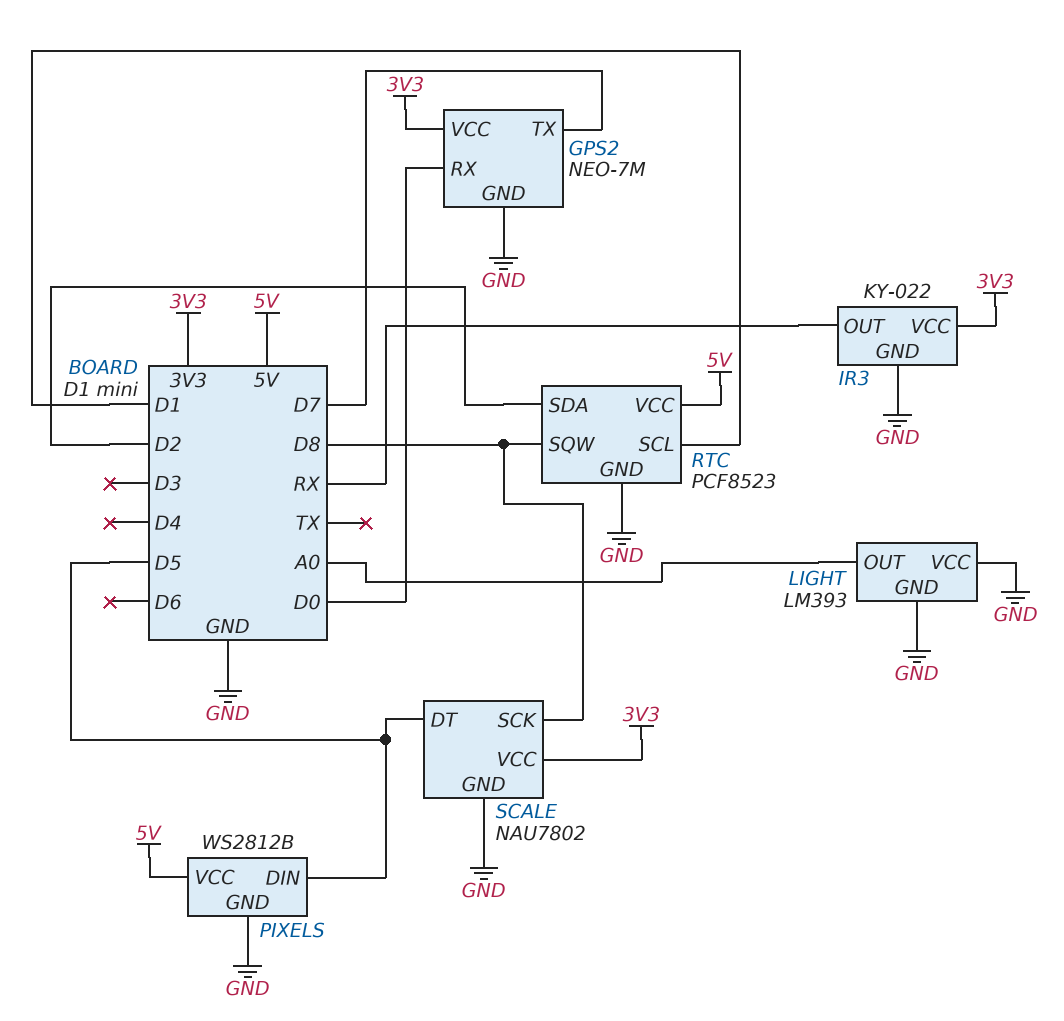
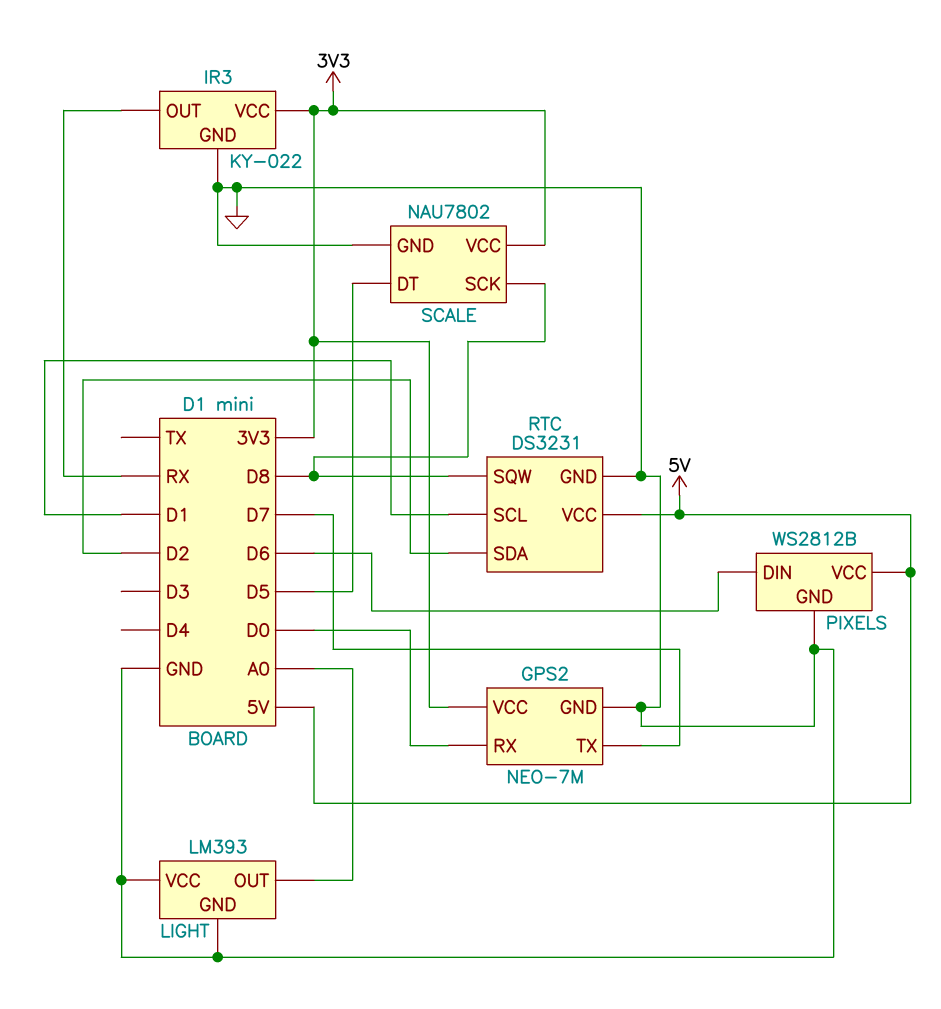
PIXELS pin DIN: D5 -> D6
RTC: PCF8523 -> DS3231

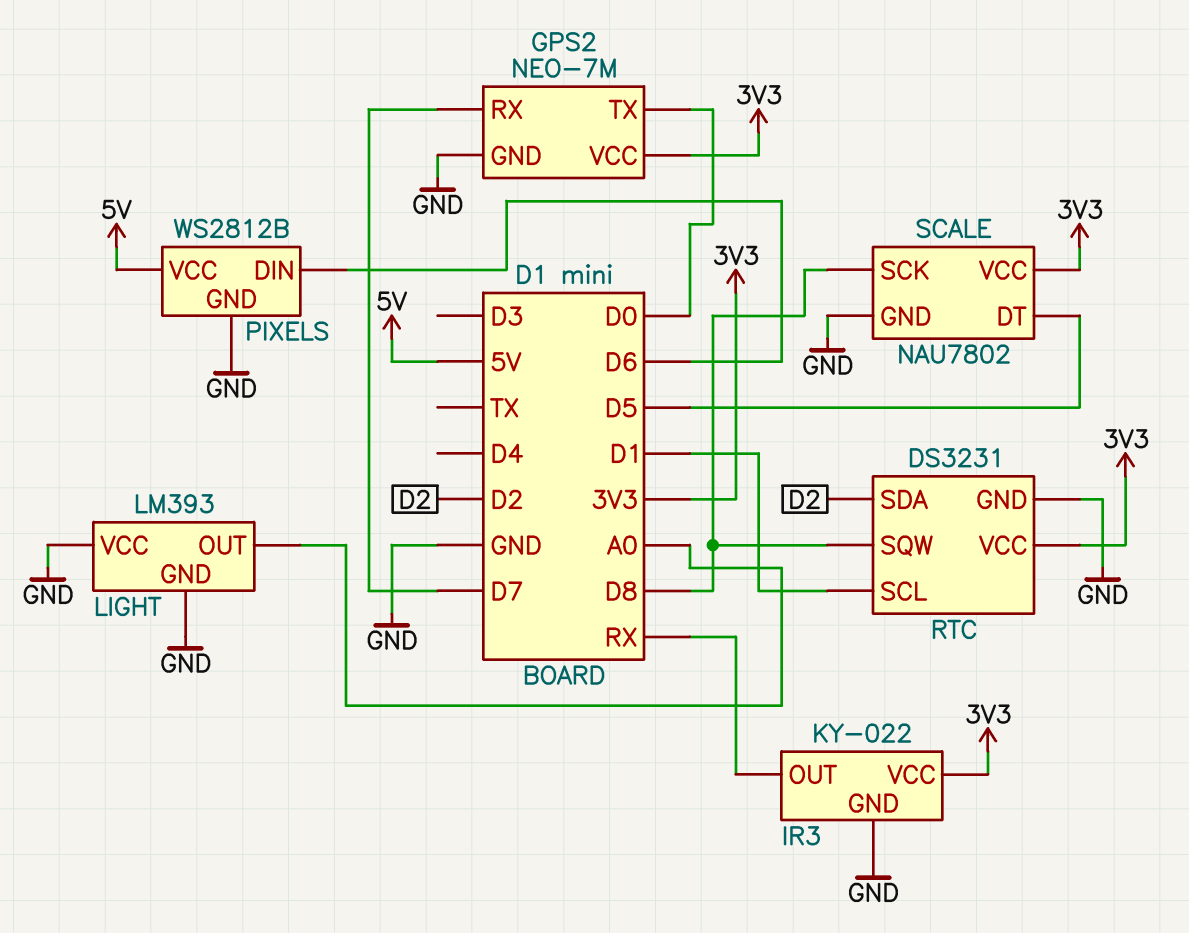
GPS2 pin RX: D0 -> D7
GPS2 pin TX: D7 -> D0
RTC pin VCC: 5V -> 3V3

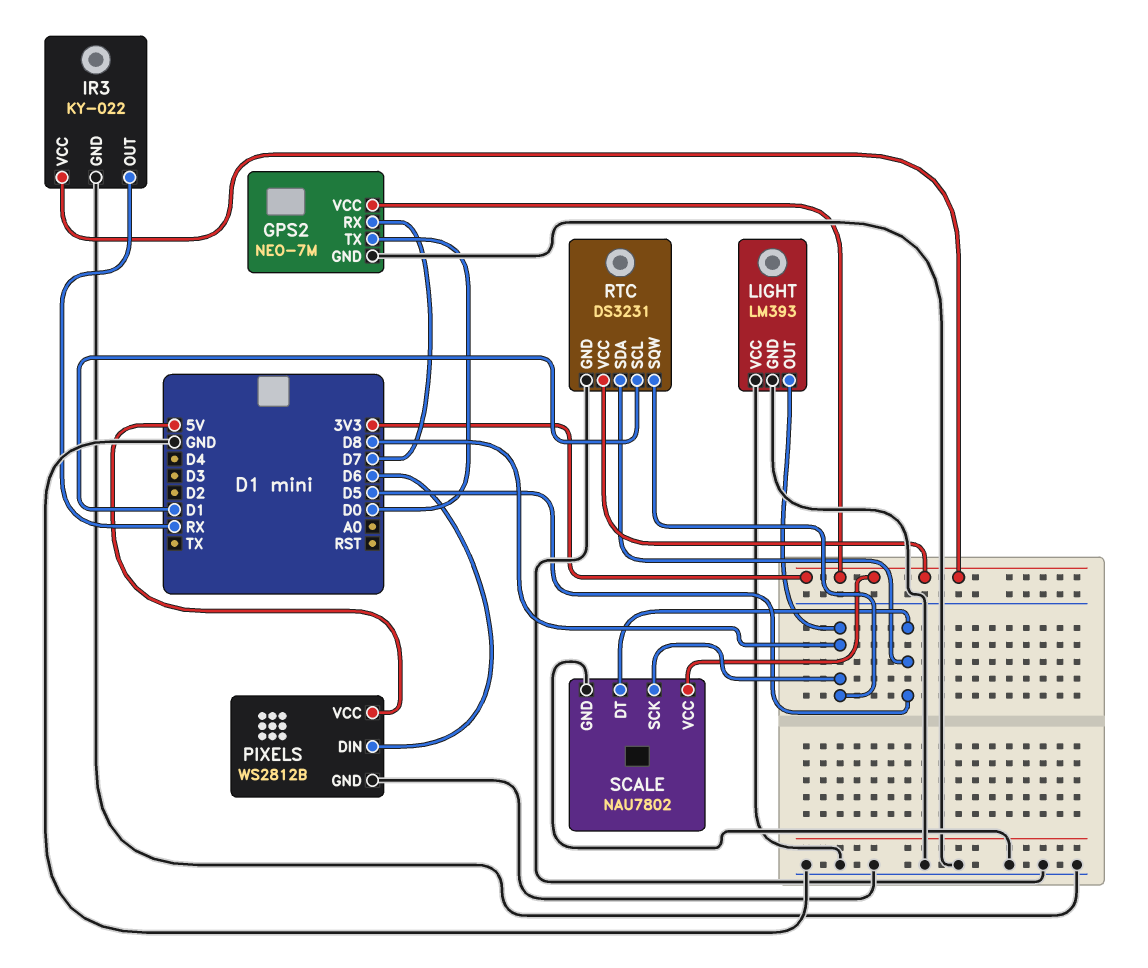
LIGHT pin OUT: A0 -> D8
RTC pin SDA: D2 -> D5

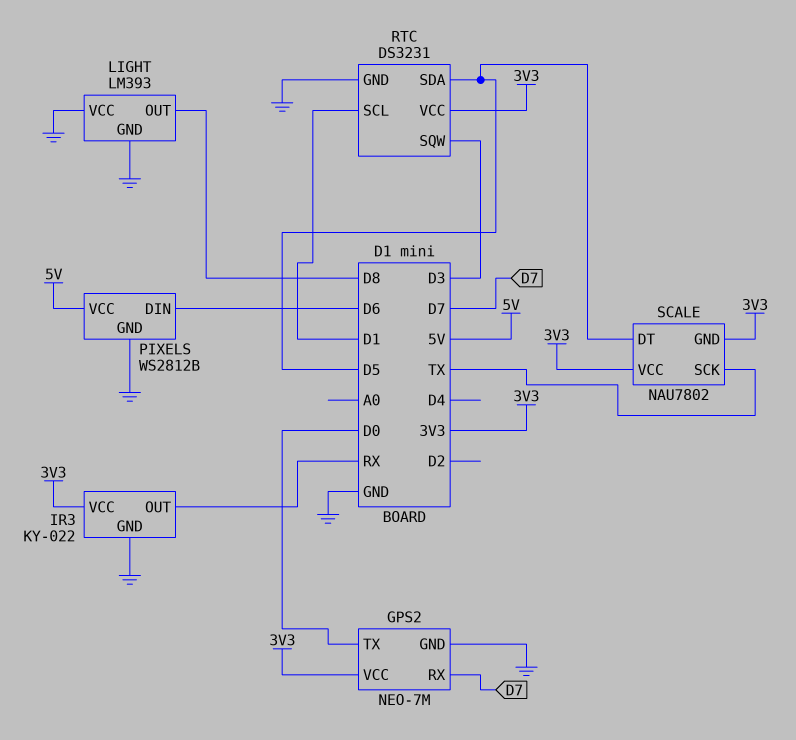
RTC pin SQW: D8 -> D3
SCALE pin GND: GND -> 3V3
SCALE pin SCK: D8 -> TX

